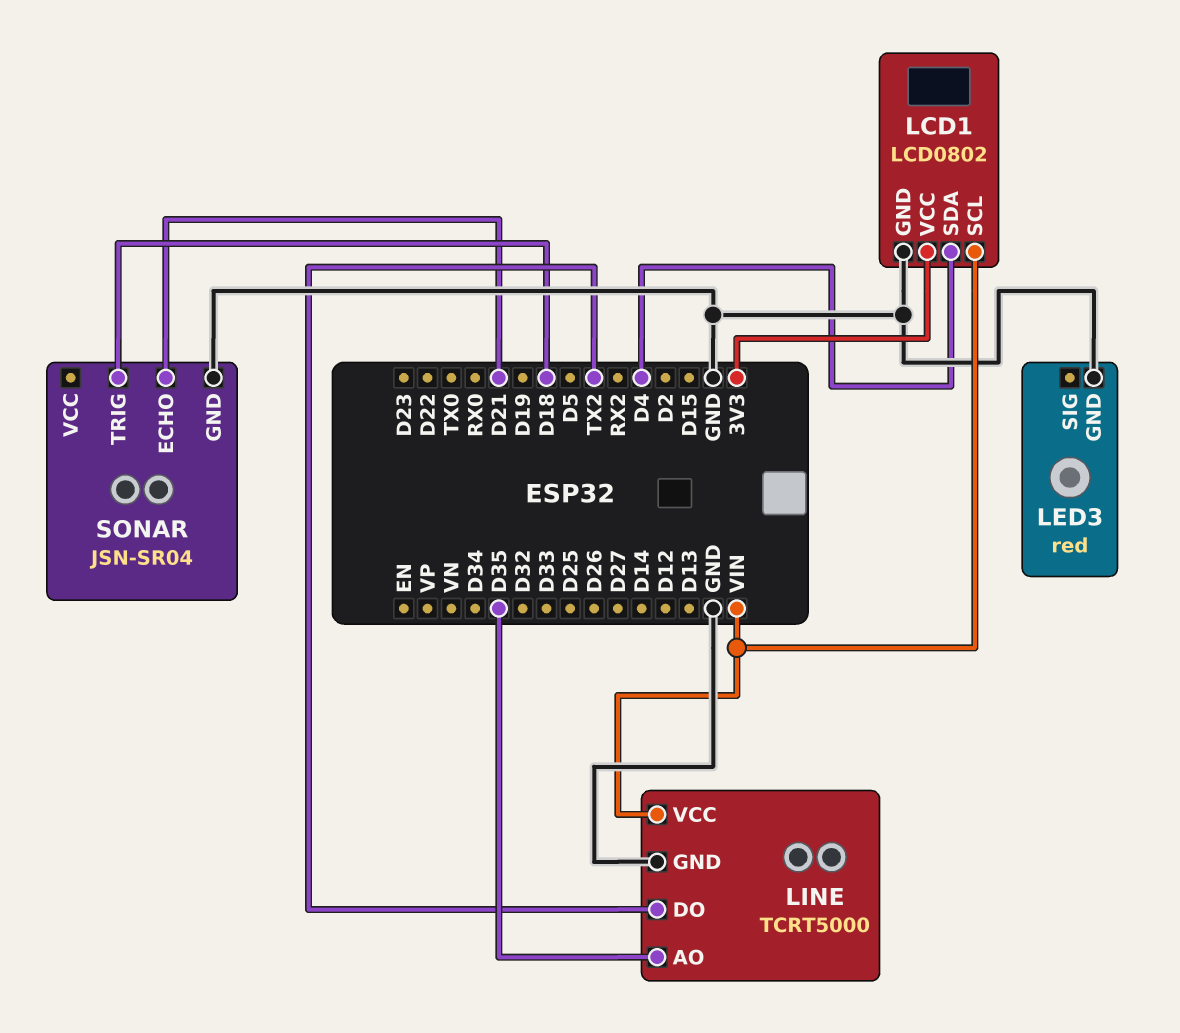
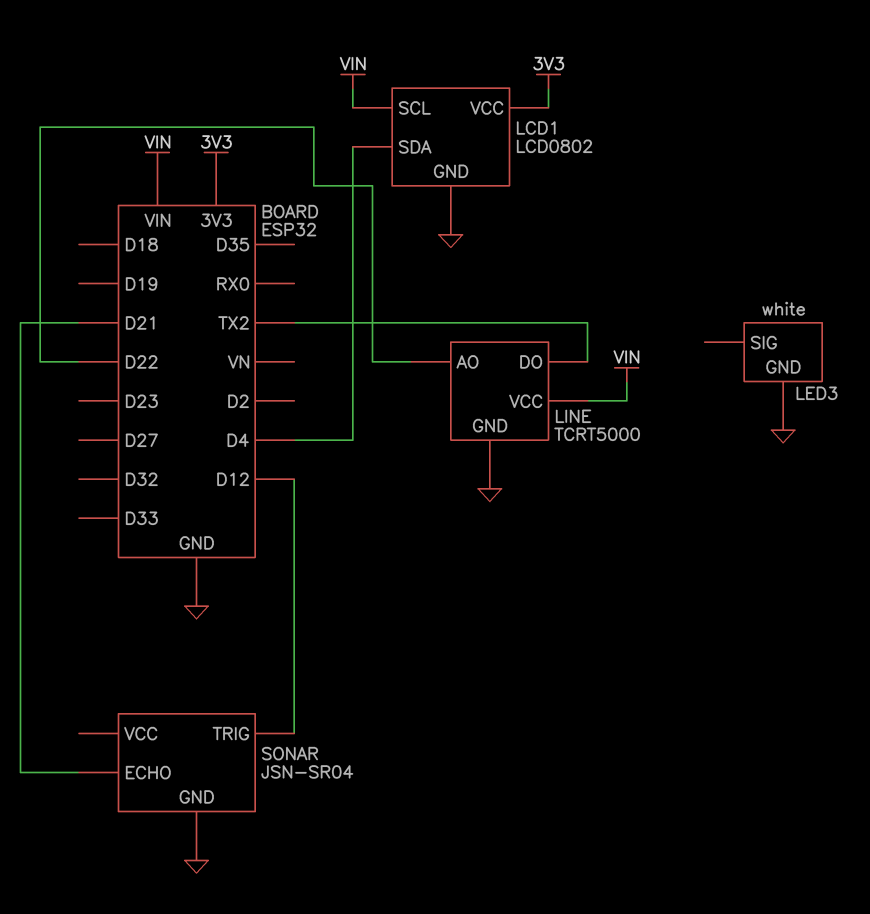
LED3: red -> white
LINE pin AO: D35 -> D22
SONAR pin TRIG: D18 -> D12

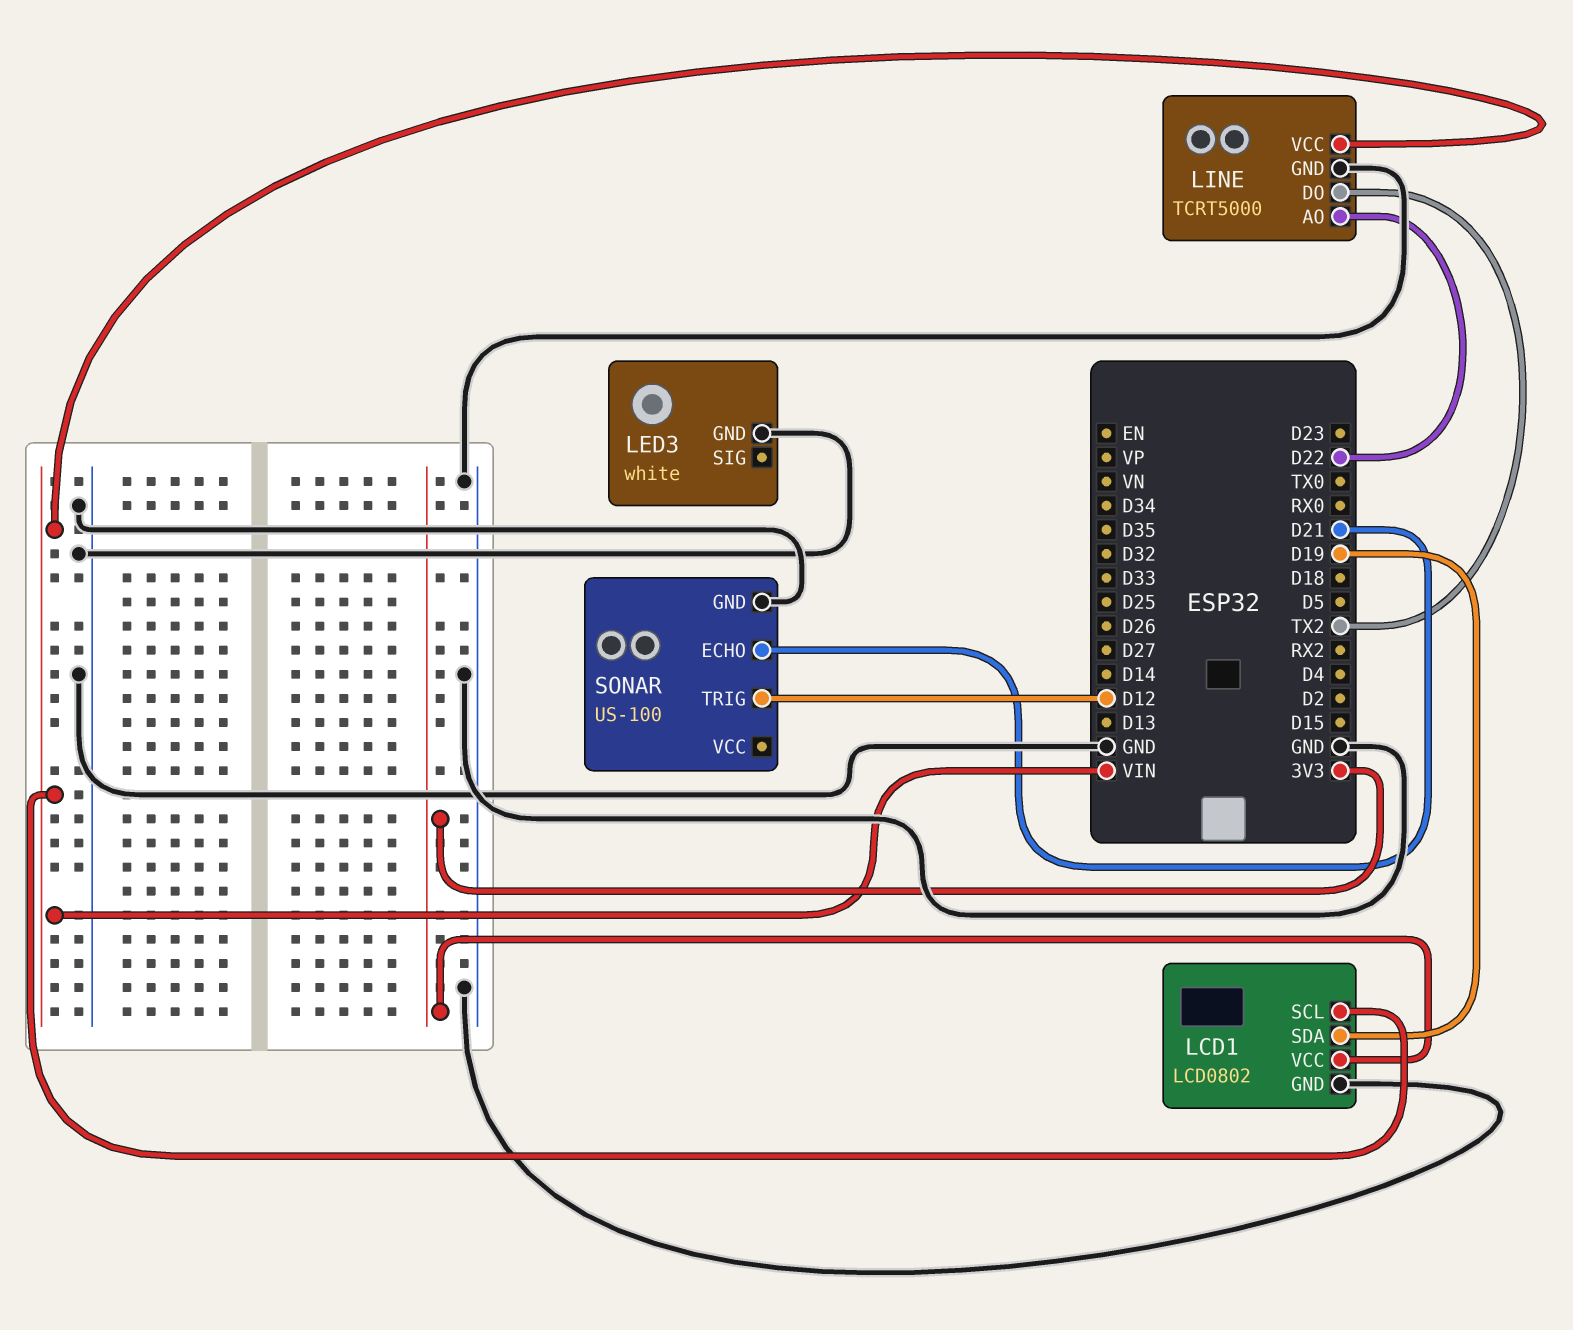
LCD1 pin SDA: D4 -> D19
SONAR: JSN-SR04 -> US-100

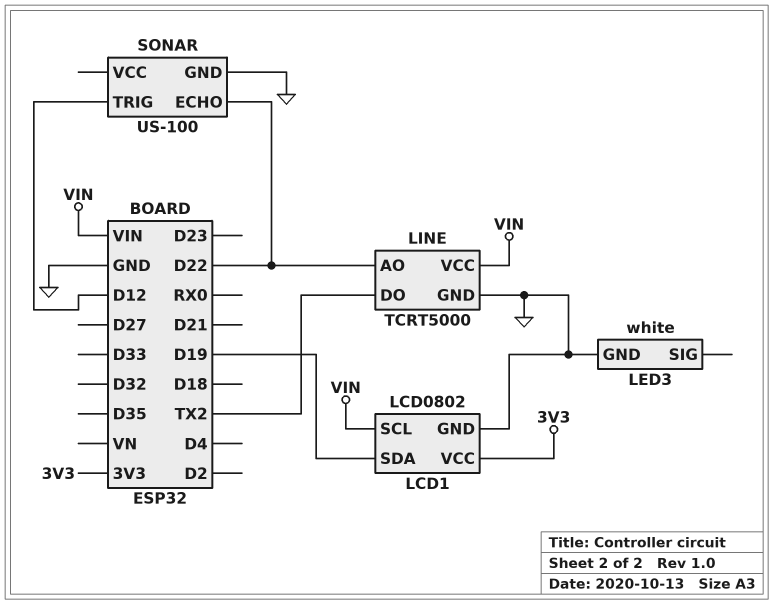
SONAR pin ECHO: D21 -> D22

